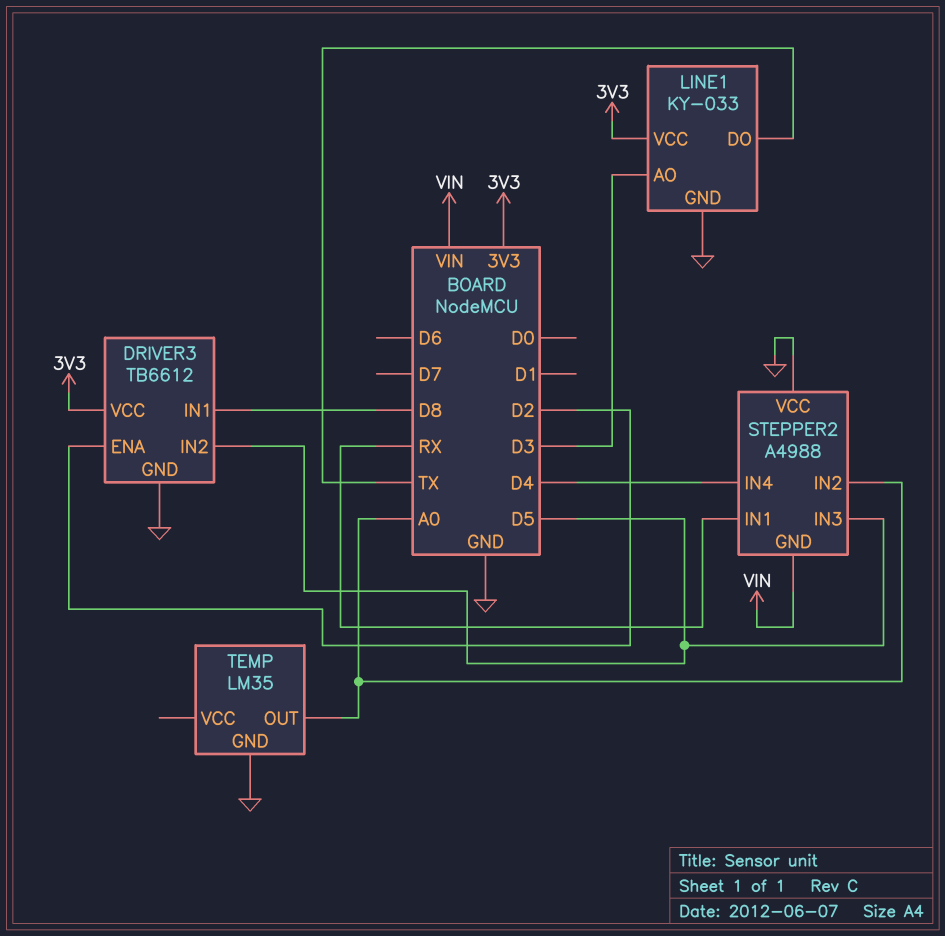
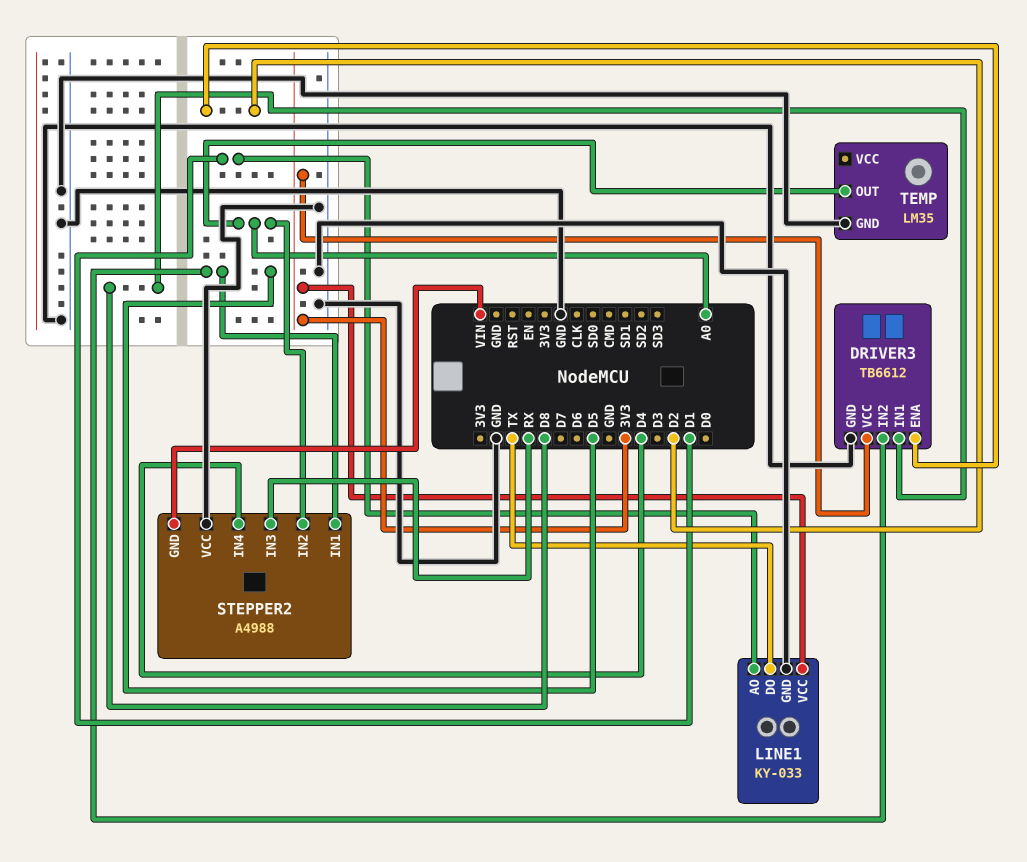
LINE1 pin AO: D3 -> D1
STEPPER2 pin IN1: RX -> D5
STEPPER2 pin IN3: D5 -> RX

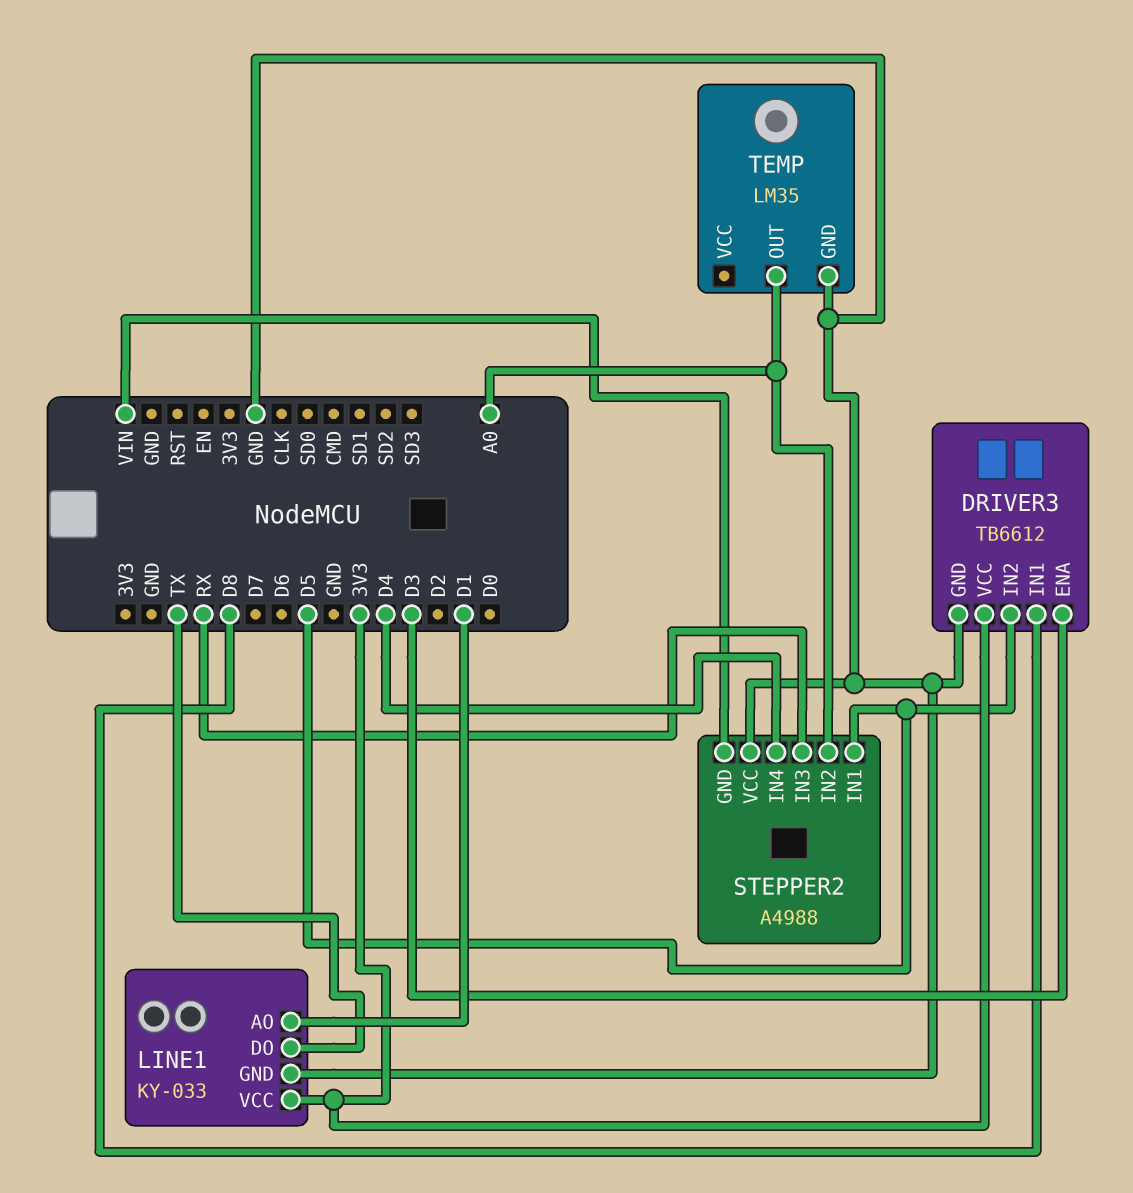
DRIVER3 pin ENA: D2 -> D3

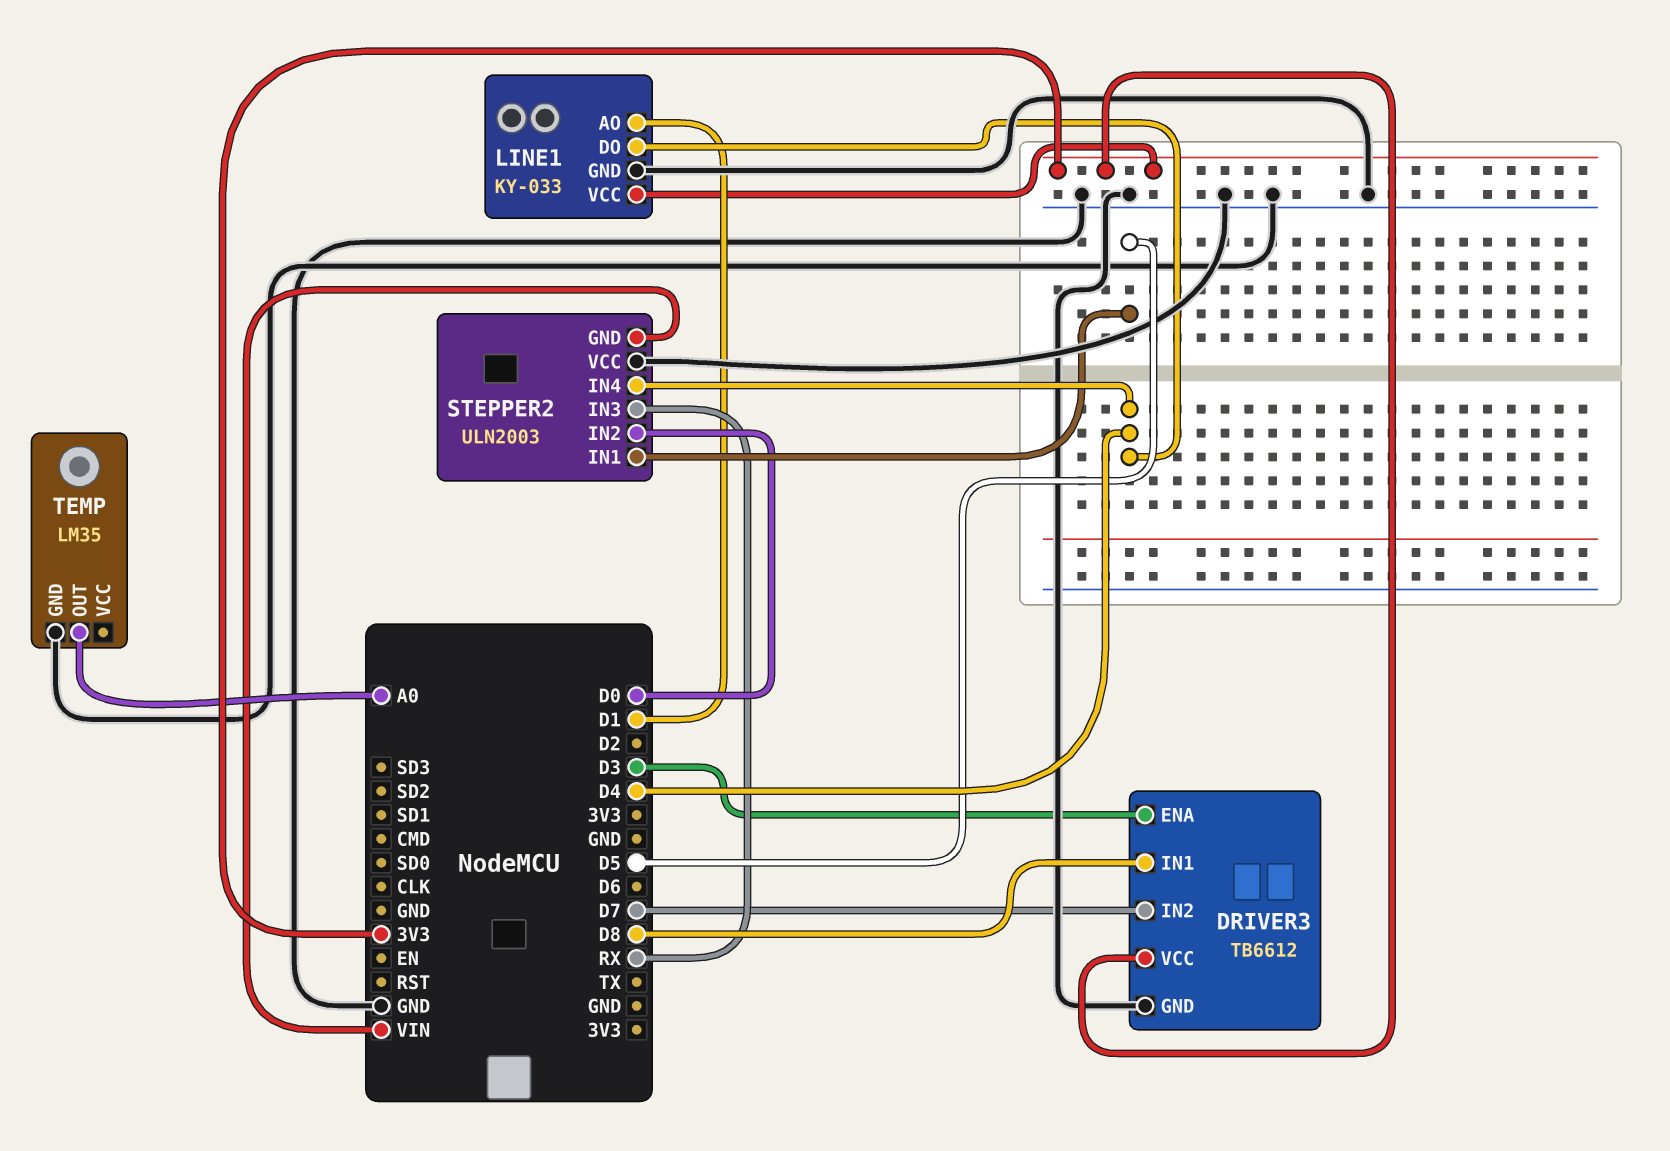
DRIVER3 pin IN2: D5 -> D7
LINE1 pin DO: TX -> D4
STEPPER2: A4988 -> ULN2003
STEPPER2 pin IN2: A0 -> D0

